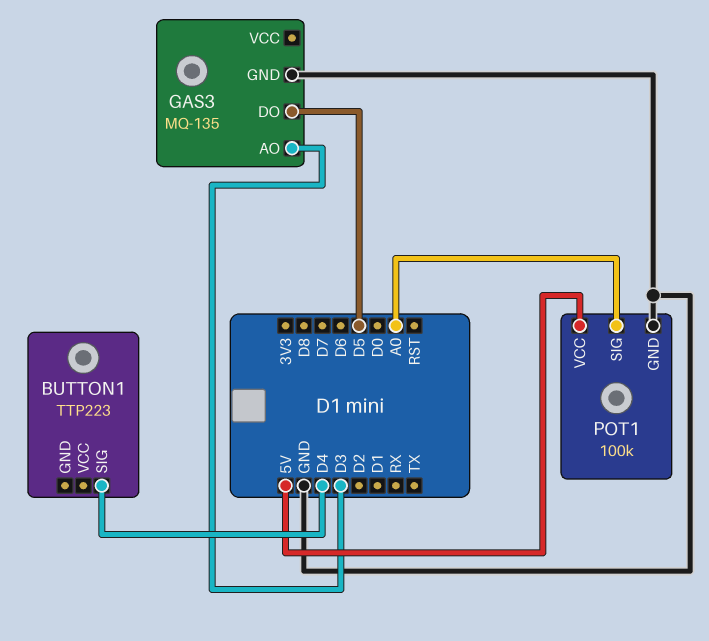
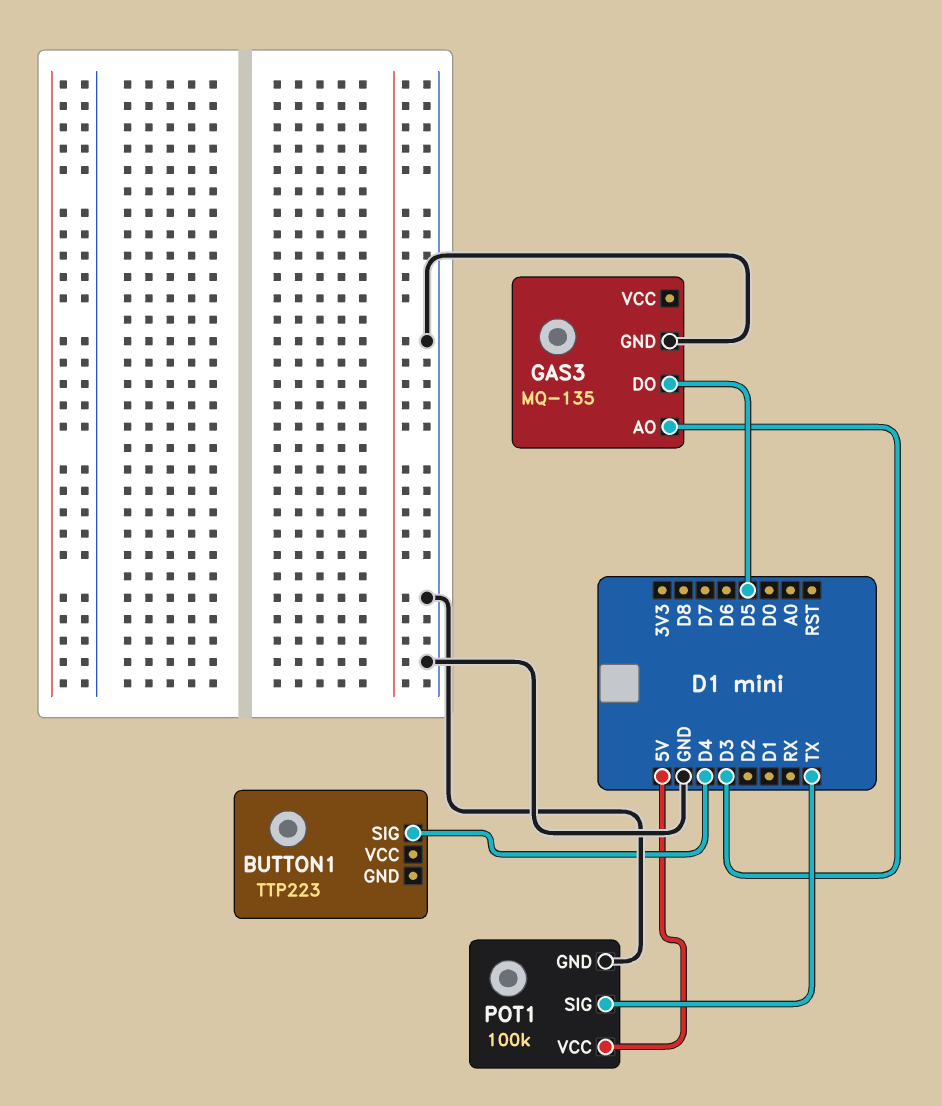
POT1 pin SIG: A0 -> TX

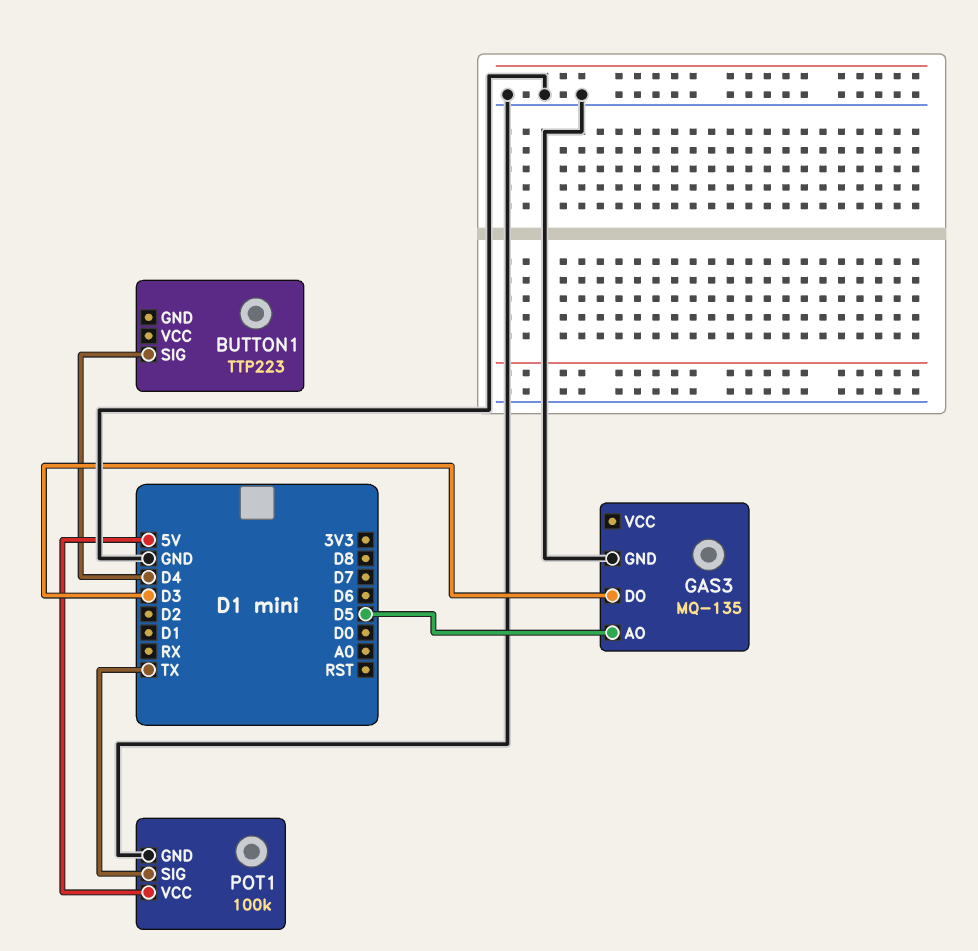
GAS3 pin AO: D3 -> D5
GAS3 pin DO: D5 -> D3

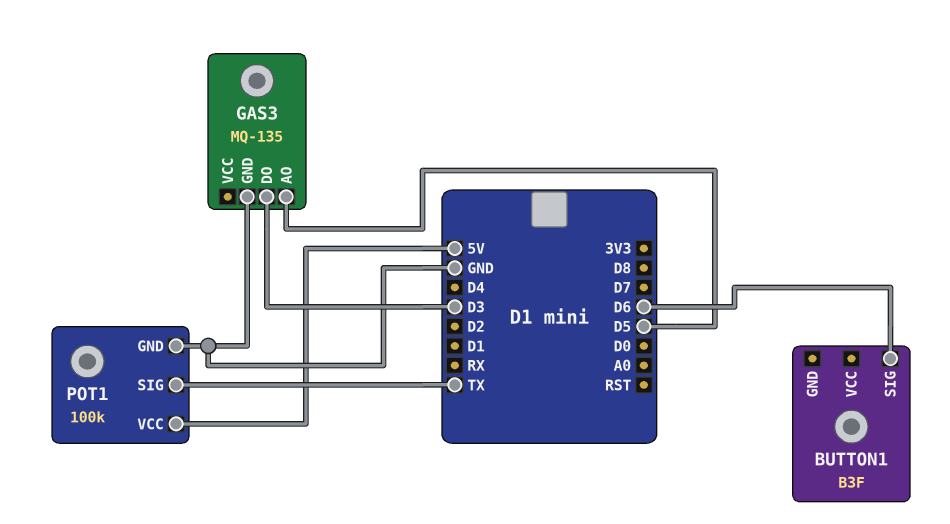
BUTTON1: TTP223 -> B3F
BUTTON1 pin SIG: D4 -> D6

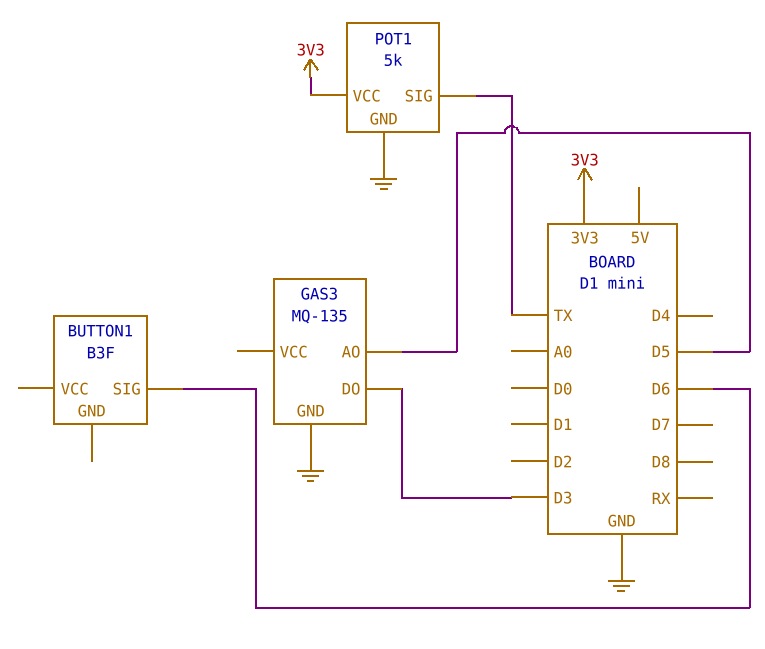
POT1: 100k -> 5k
POT1 pin VCC: 5V -> 3V3

